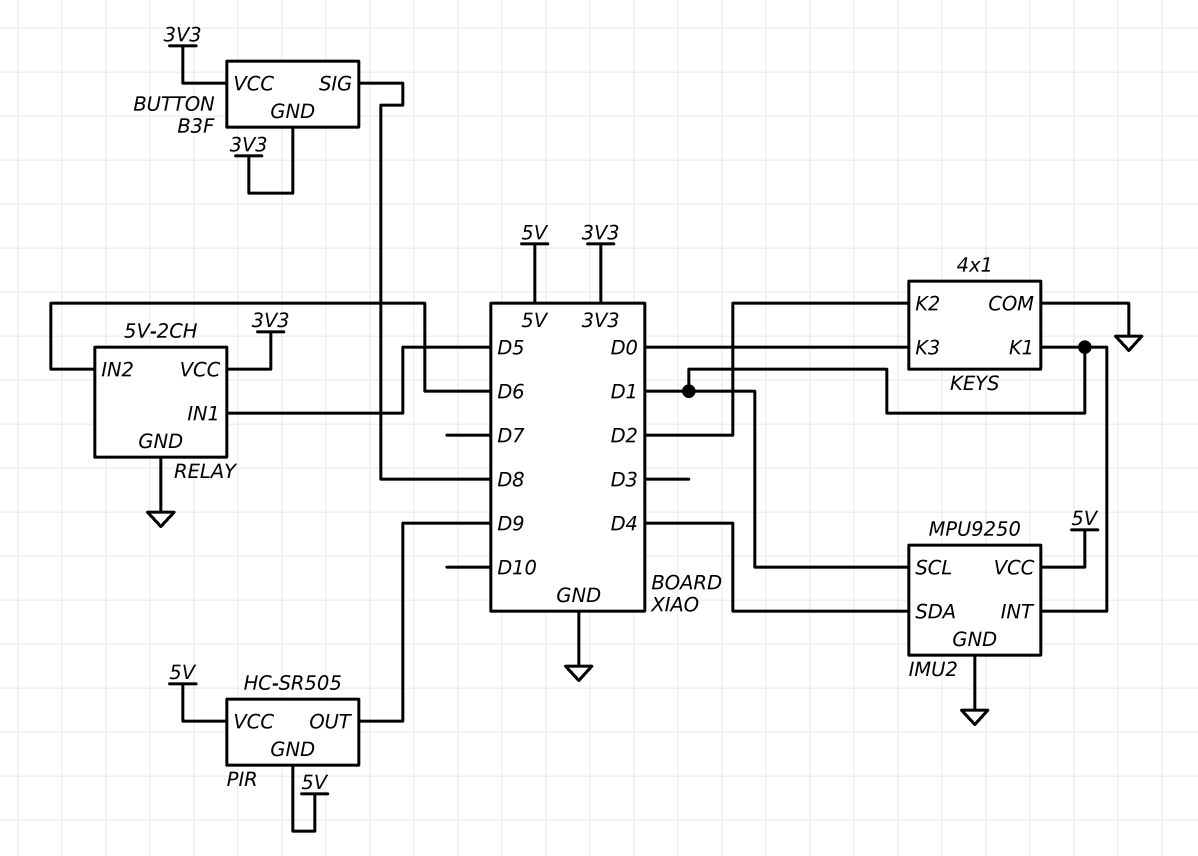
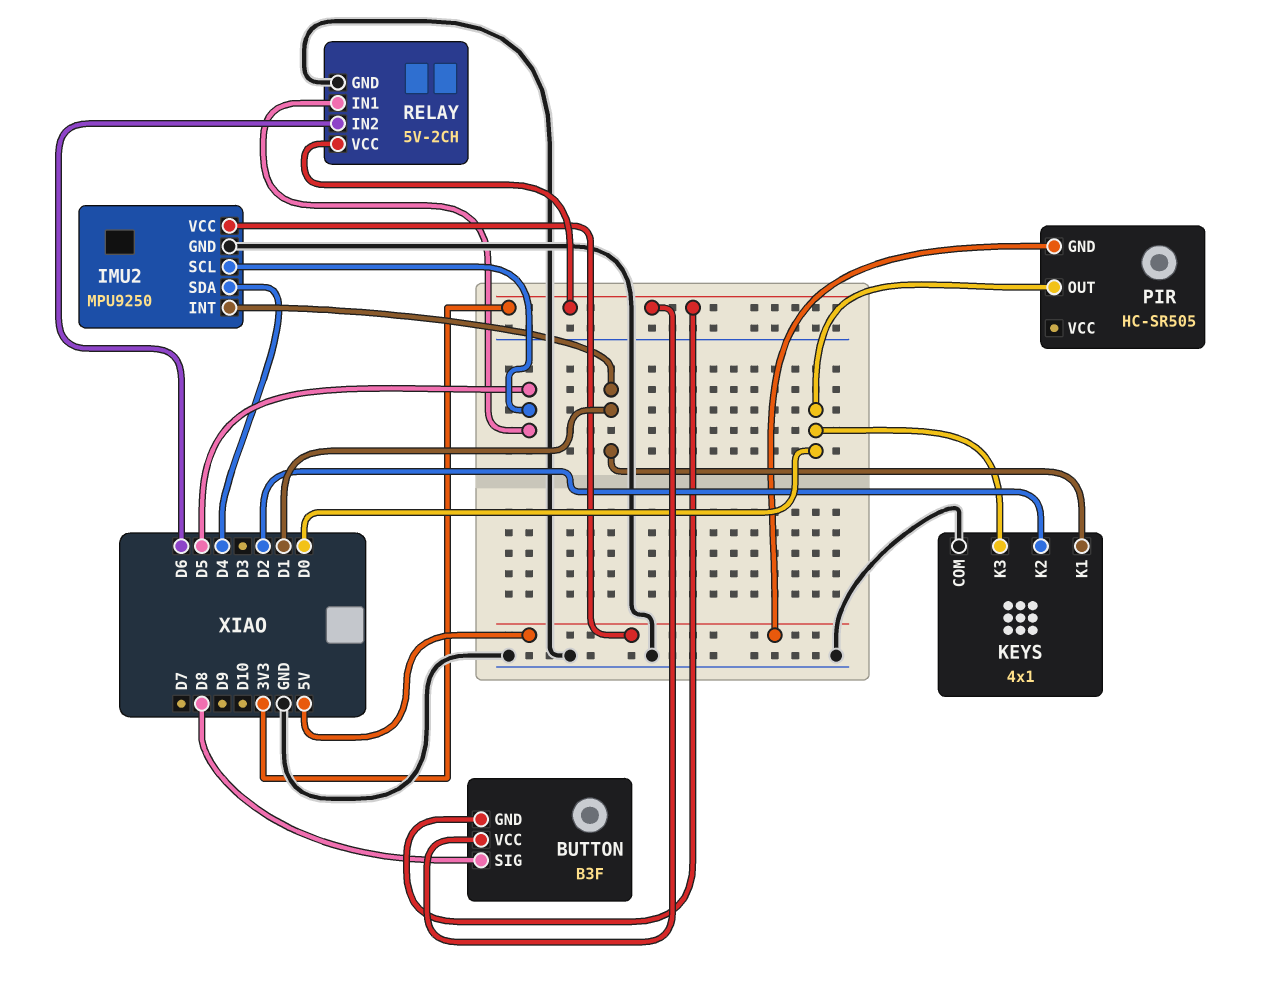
IMU2 pin SCL: D1 -> D5
PIR pin OUT: D9 -> D0
PIR pin VCC: 5V -> none

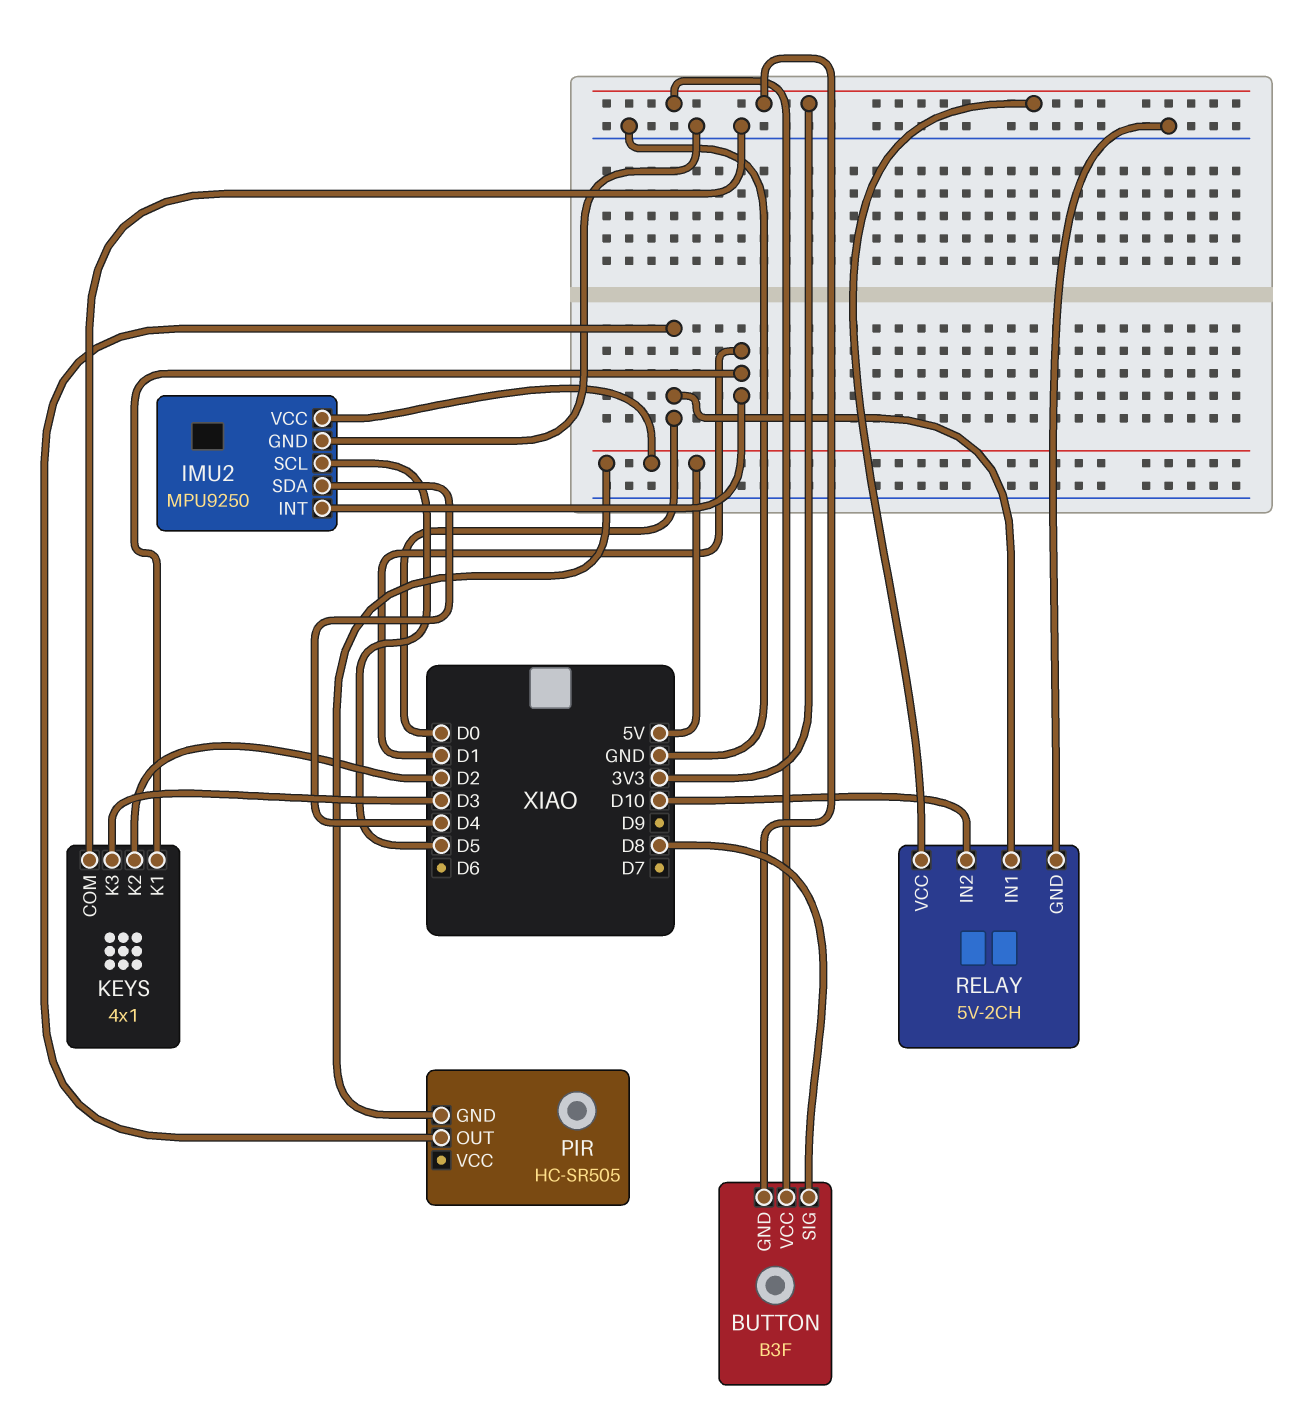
KEYS pin K3: D0 -> D3
RELAY pin IN1: D5 -> D0
RELAY pin IN2: D6 -> D10

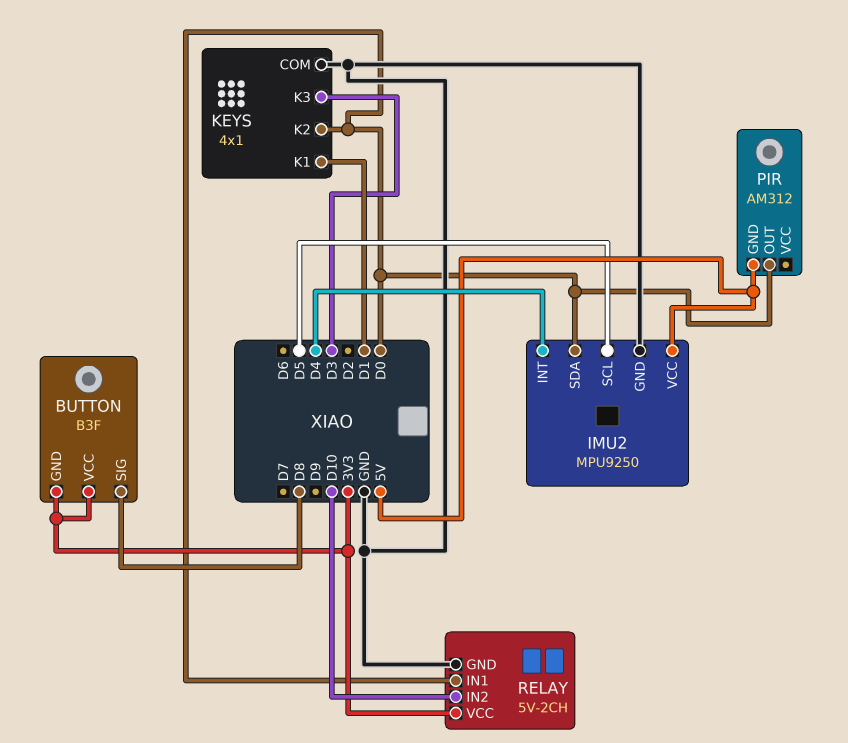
IMU2 pin INT: D1 -> D4
IMU2 pin SDA: D4 -> D0
KEYS pin K2: D2 -> D0
PIR: HC-SR505 -> AM312

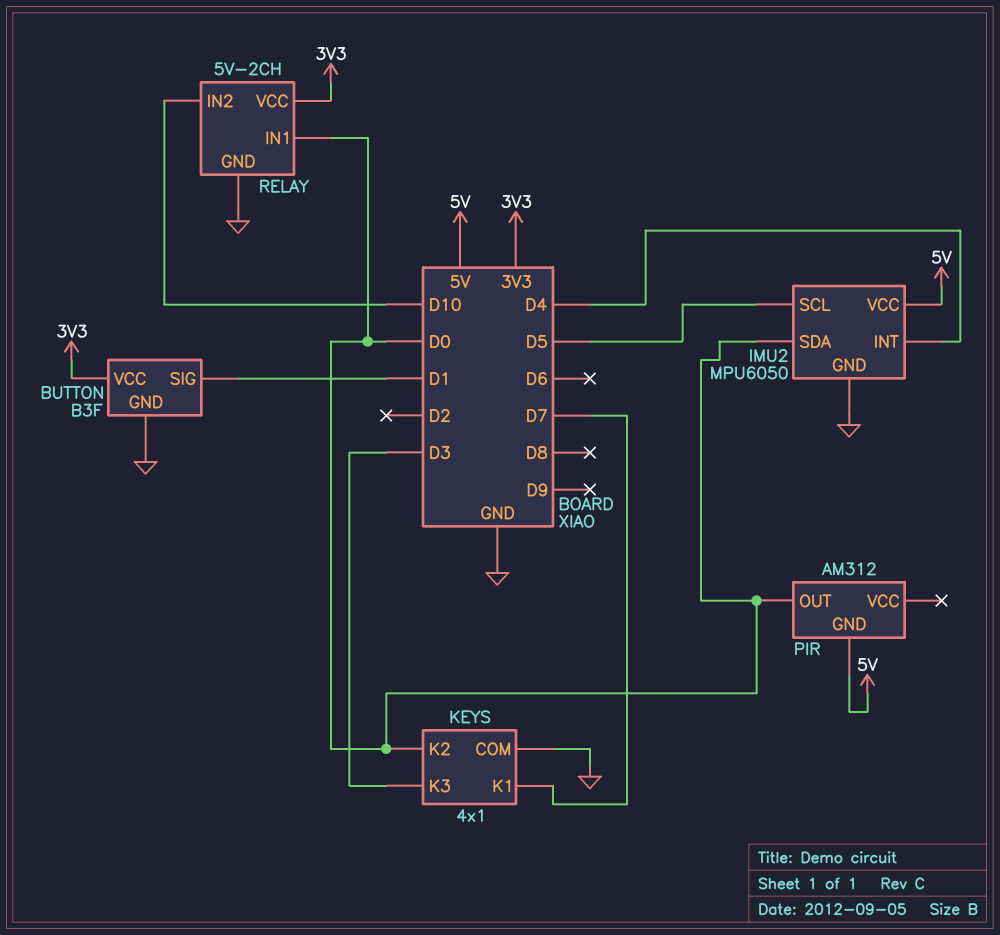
BUTTON pin GND: 3V3 -> GND
BUTTON pin SIG: D8 -> D1
IMU2: MPU9250 -> MPU6050
KEYS pin K1: D1 -> D7

